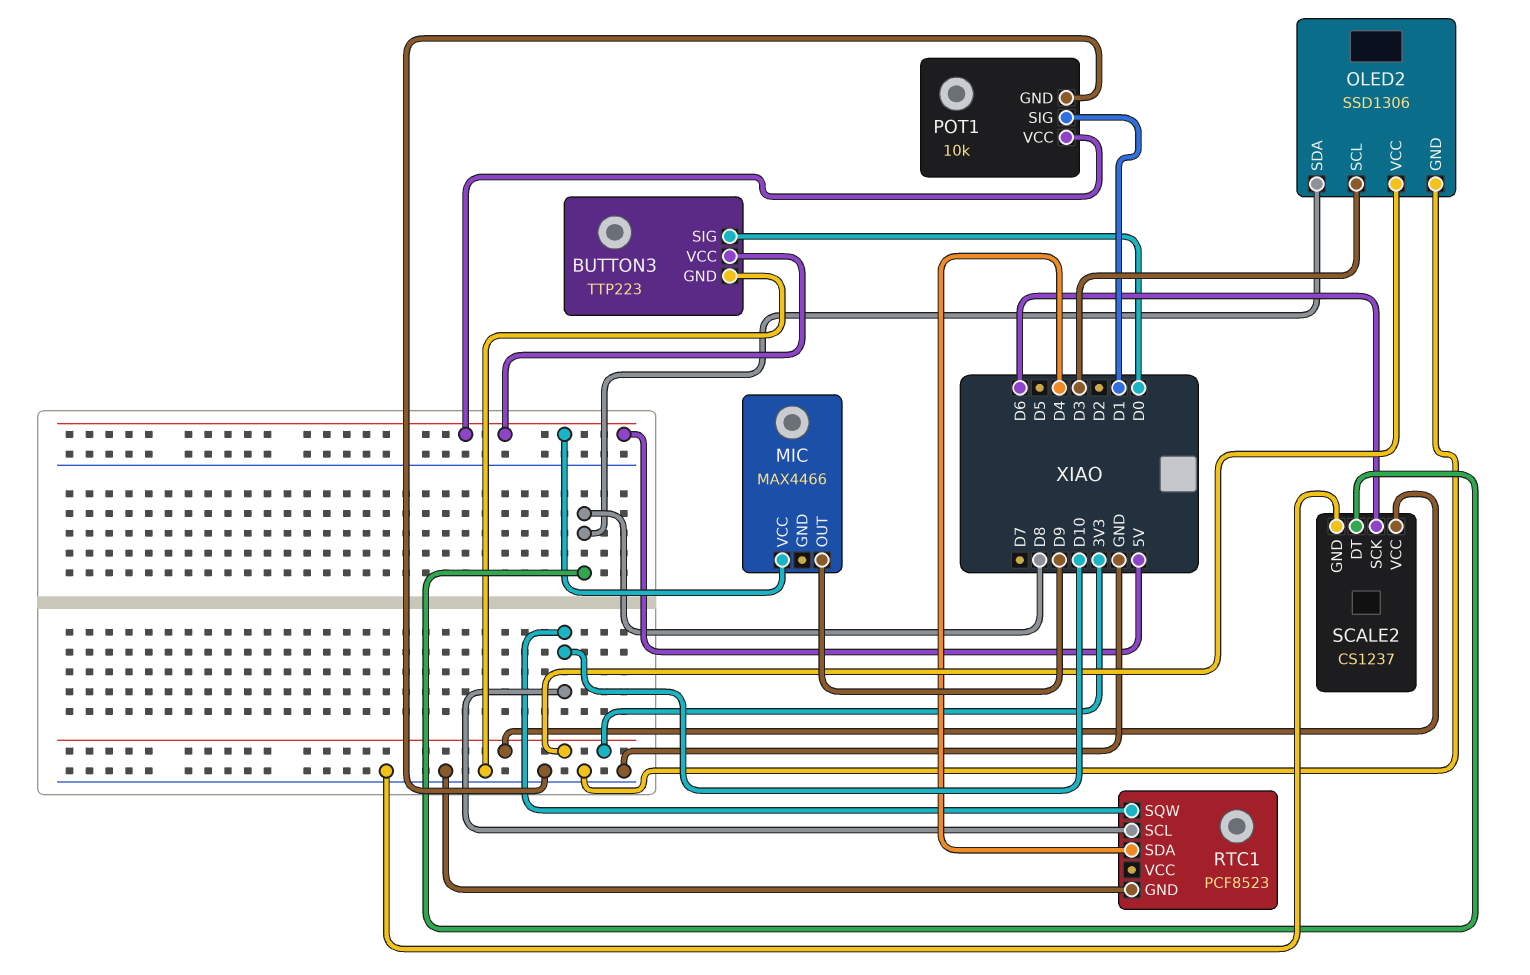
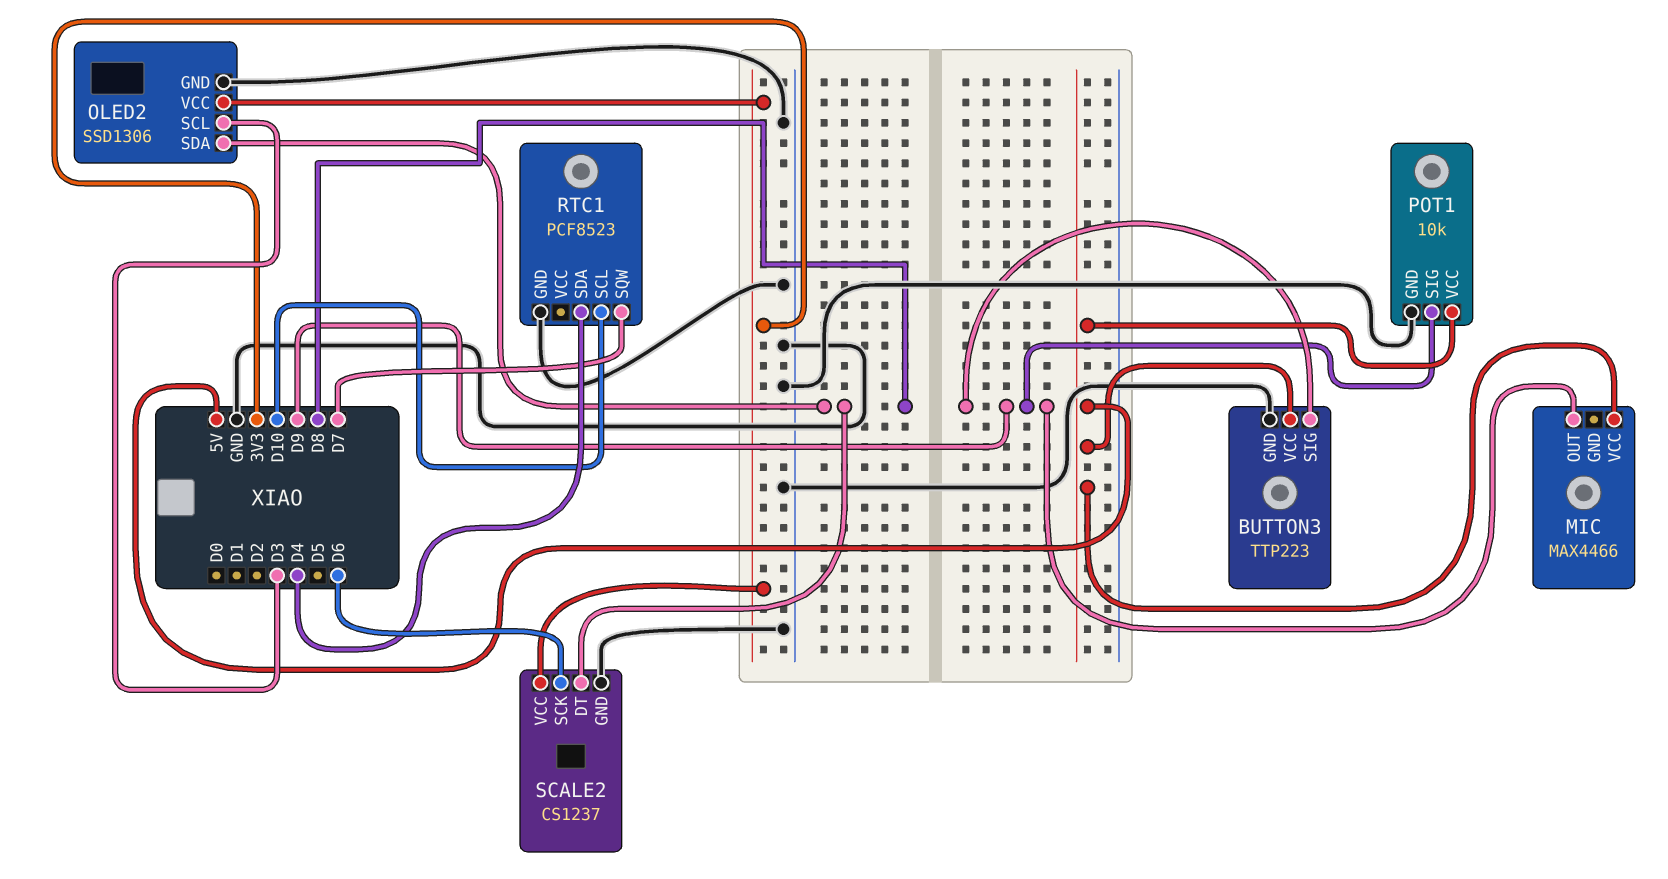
BUTTON3 pin SIG: D0 -> D9
POT1 pin SIG: D1 -> D9
RTC1 pin SQW: D10 -> D7

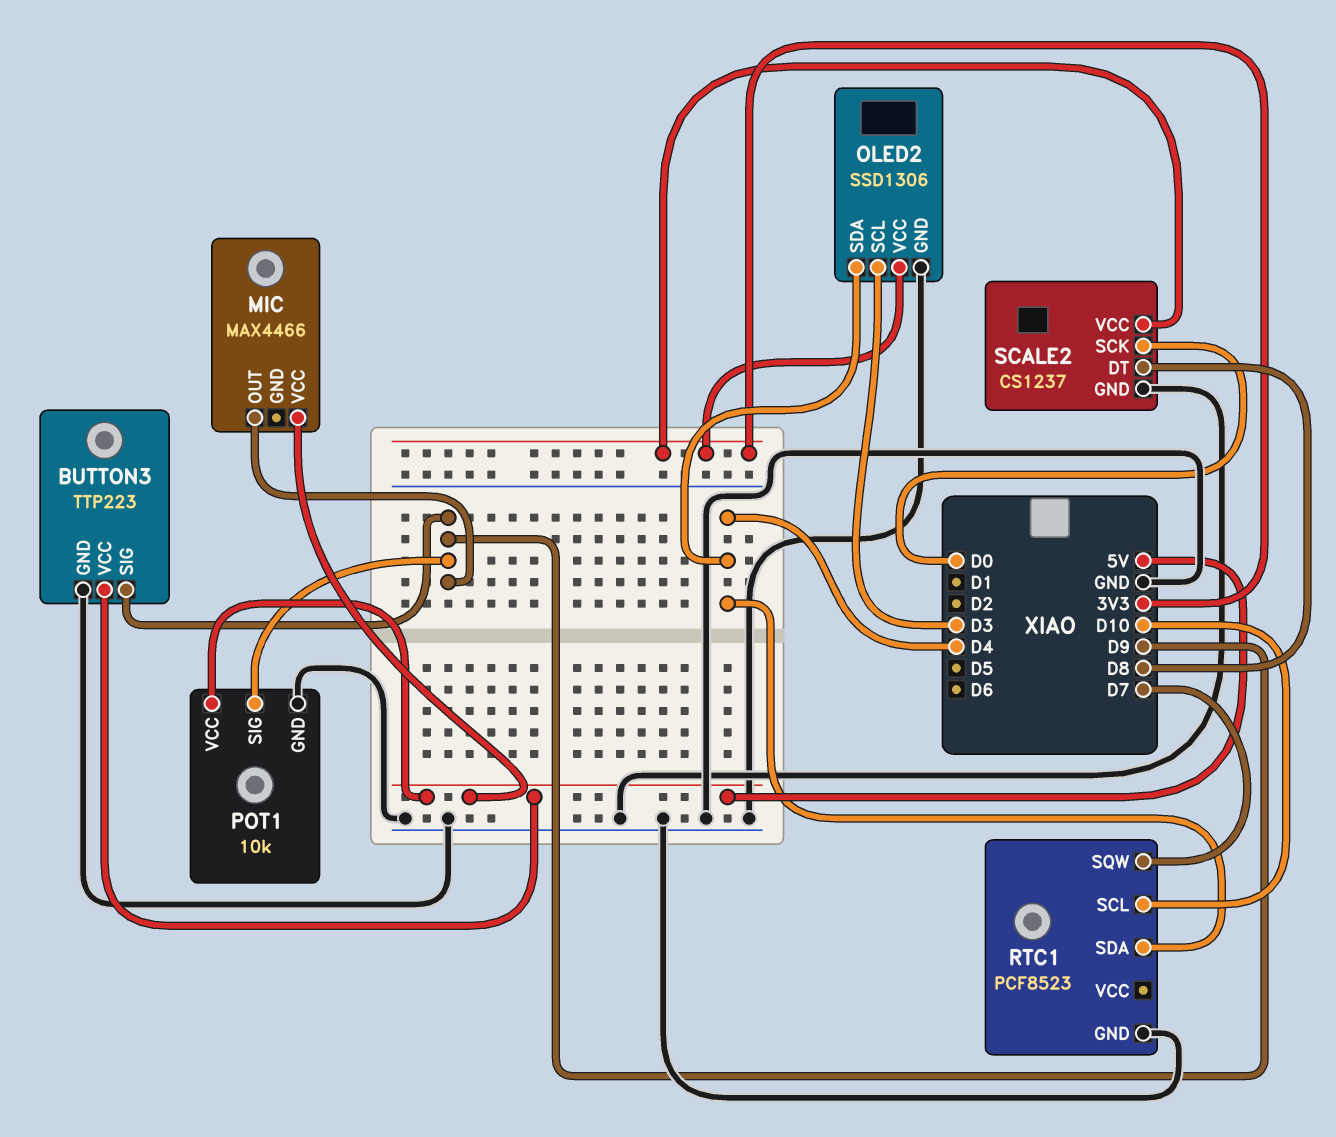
OLED2 pin SDA: D8 -> D4
SCALE2 pin SCK: D6 -> D0

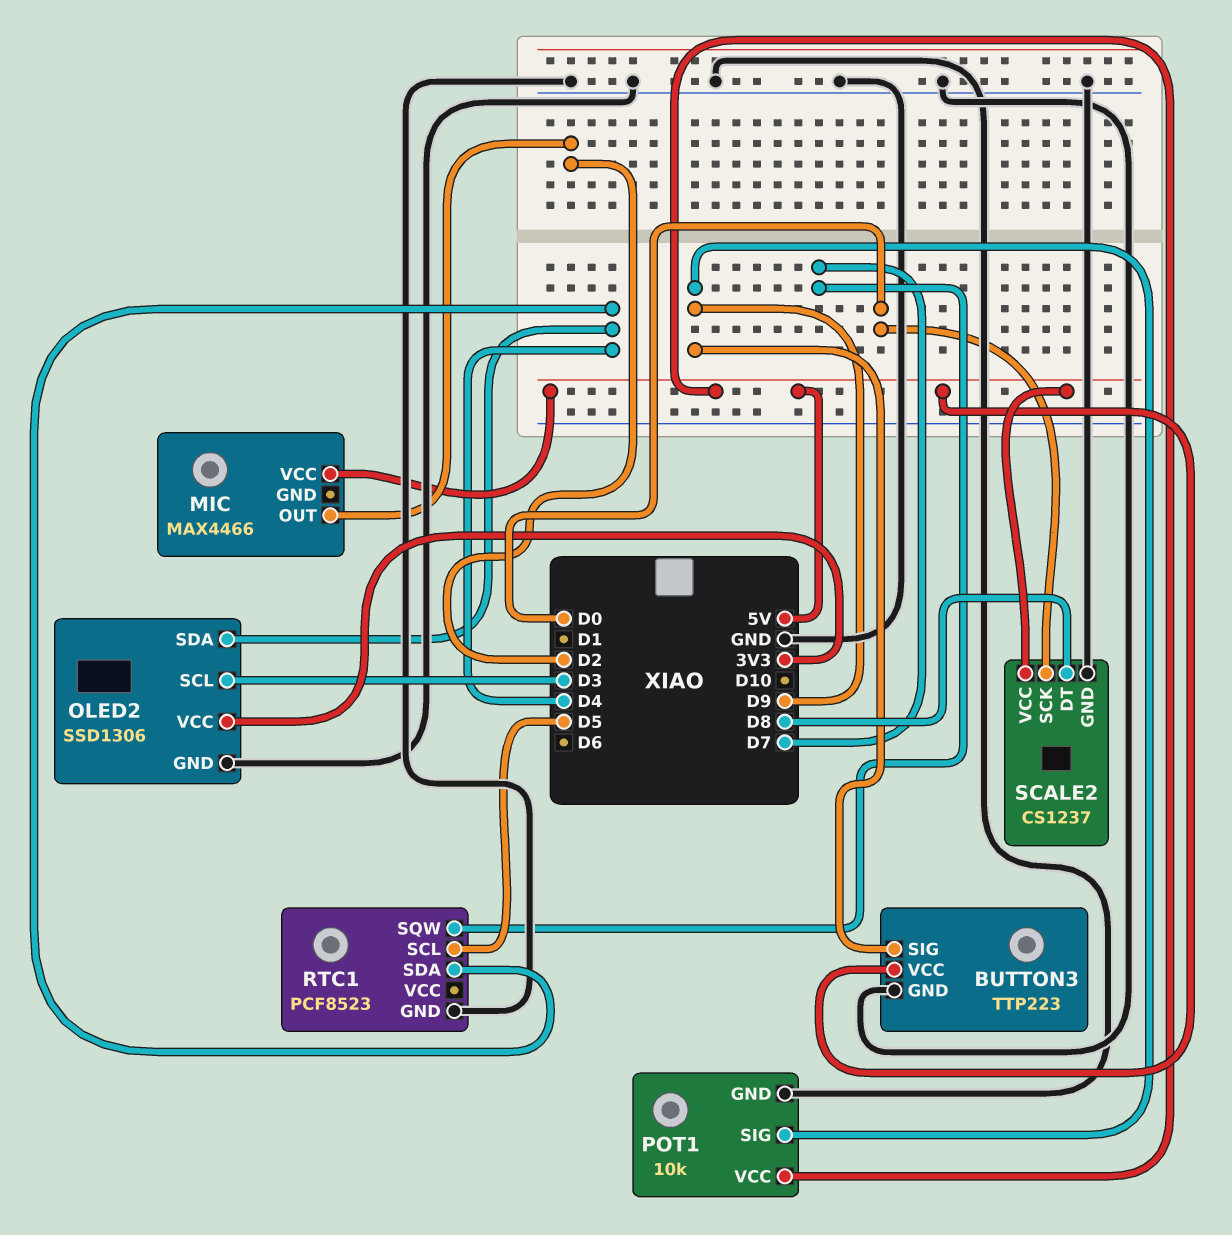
MIC pin OUT: D9 -> D2
RTC1 pin SCL: D10 -> D5
SCALE2 pin VCC: 3V3 -> 5V

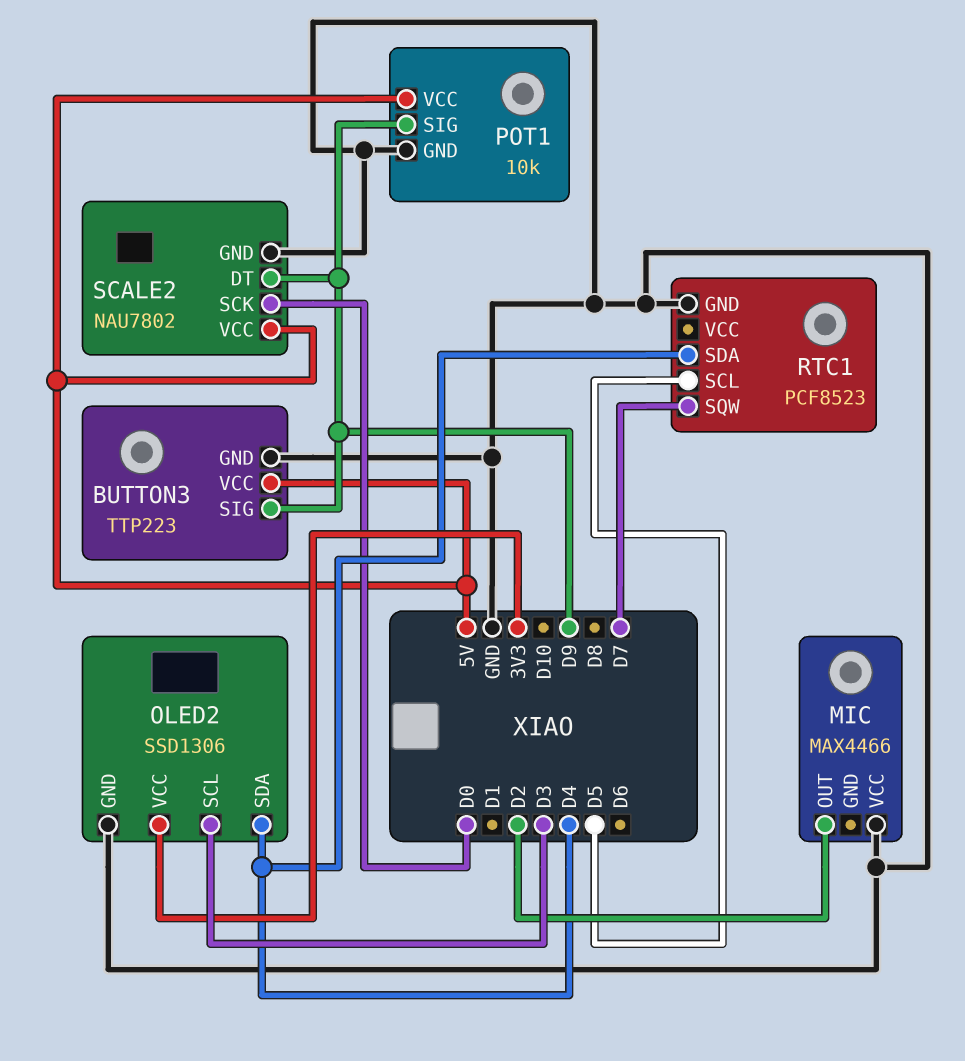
MIC pin VCC: 5V -> GND
SCALE2: CS1237 -> NAU7802
SCALE2 pin DT: D8 -> D9

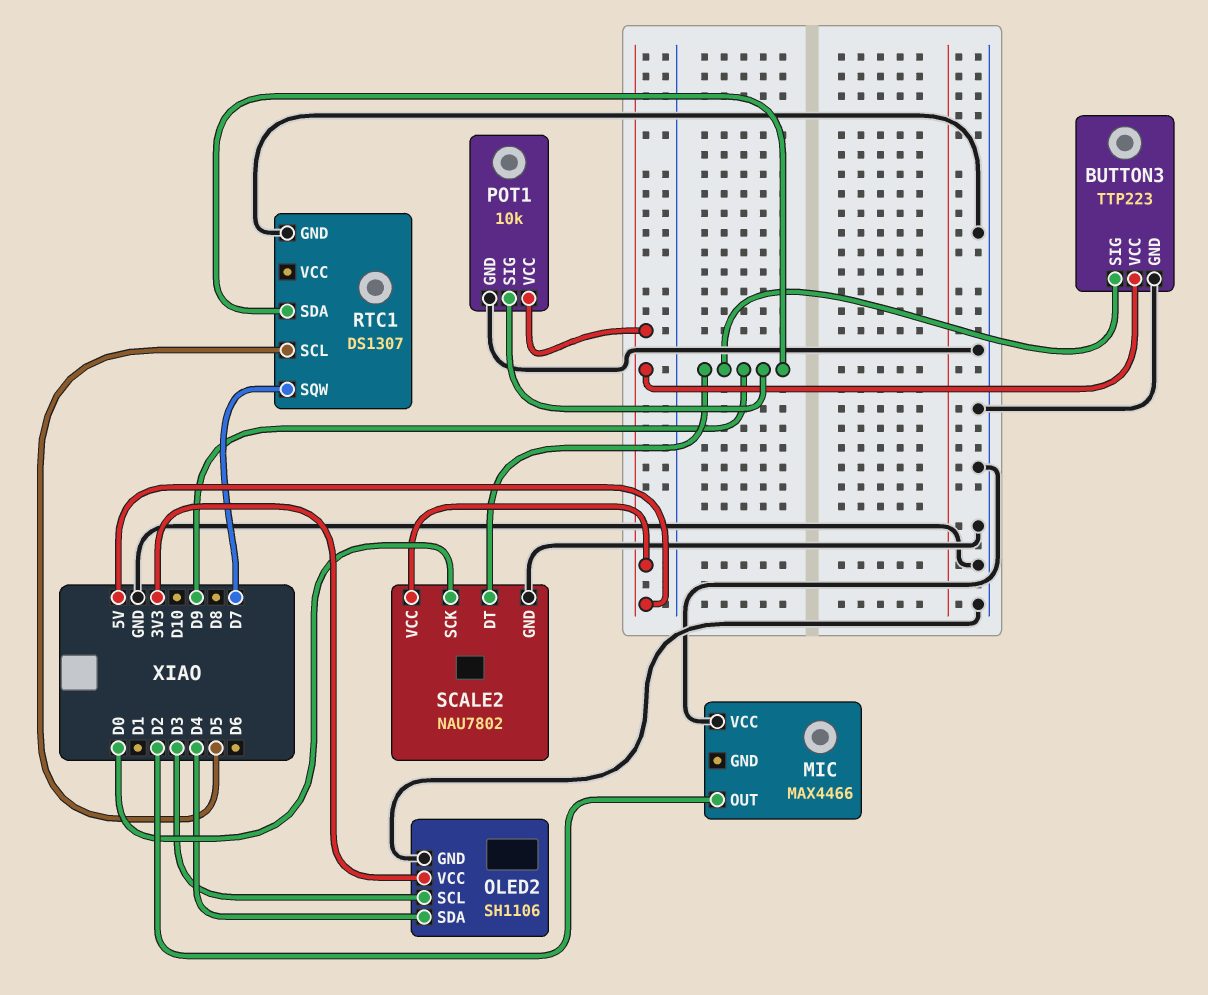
OLED2: SSD1306 -> SH1106
RTC1: PCF8523 -> DS1307
RTC1 pin SDA: D4 -> D9

